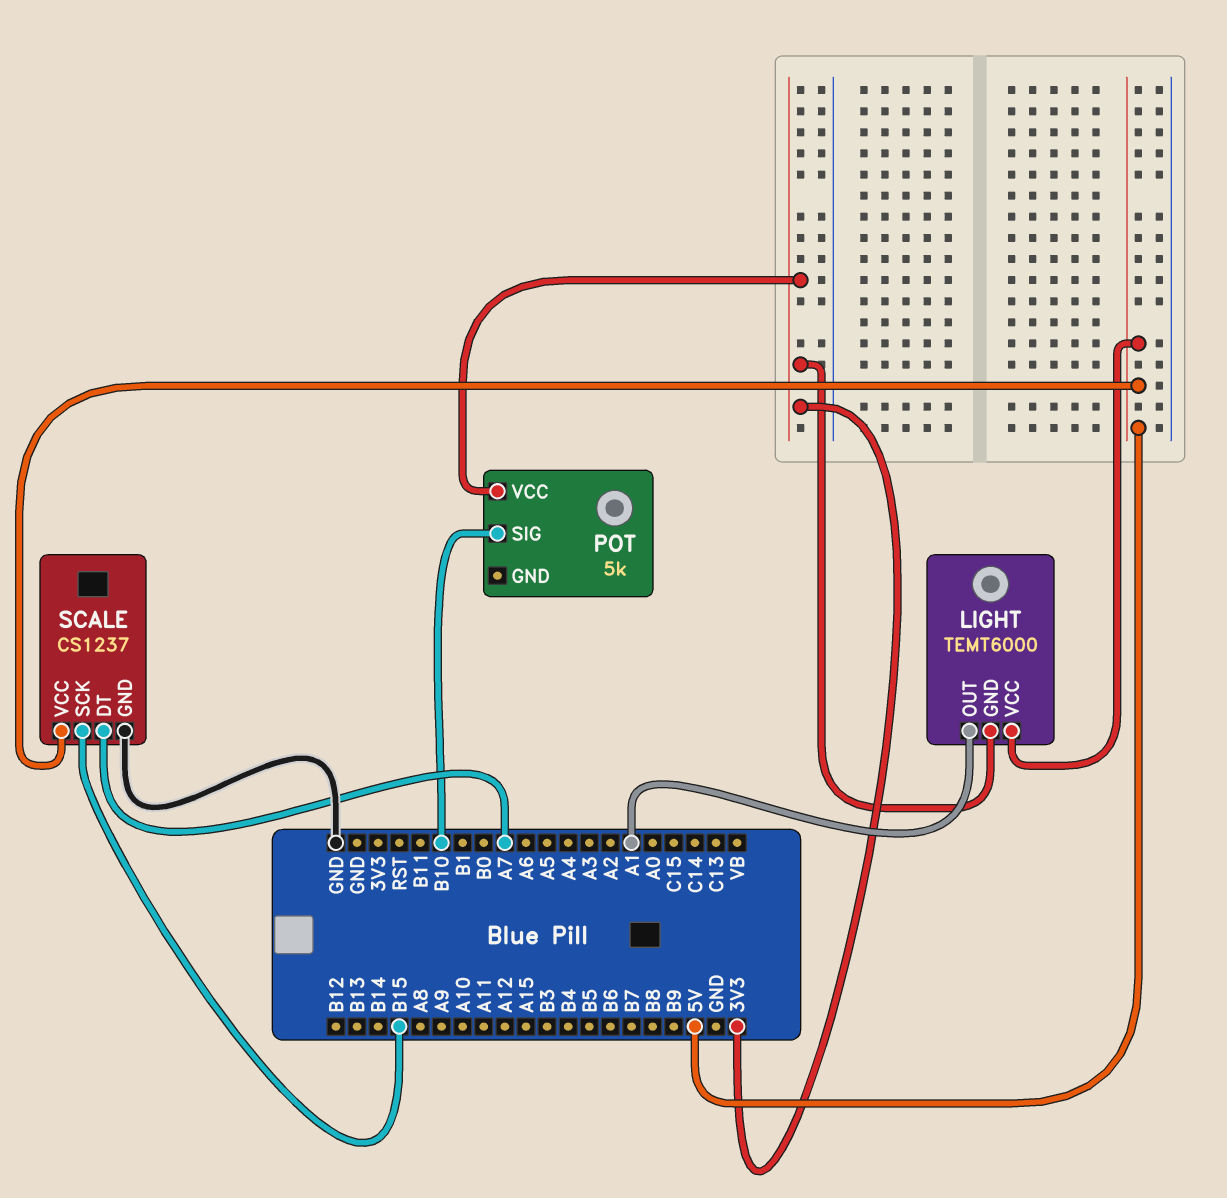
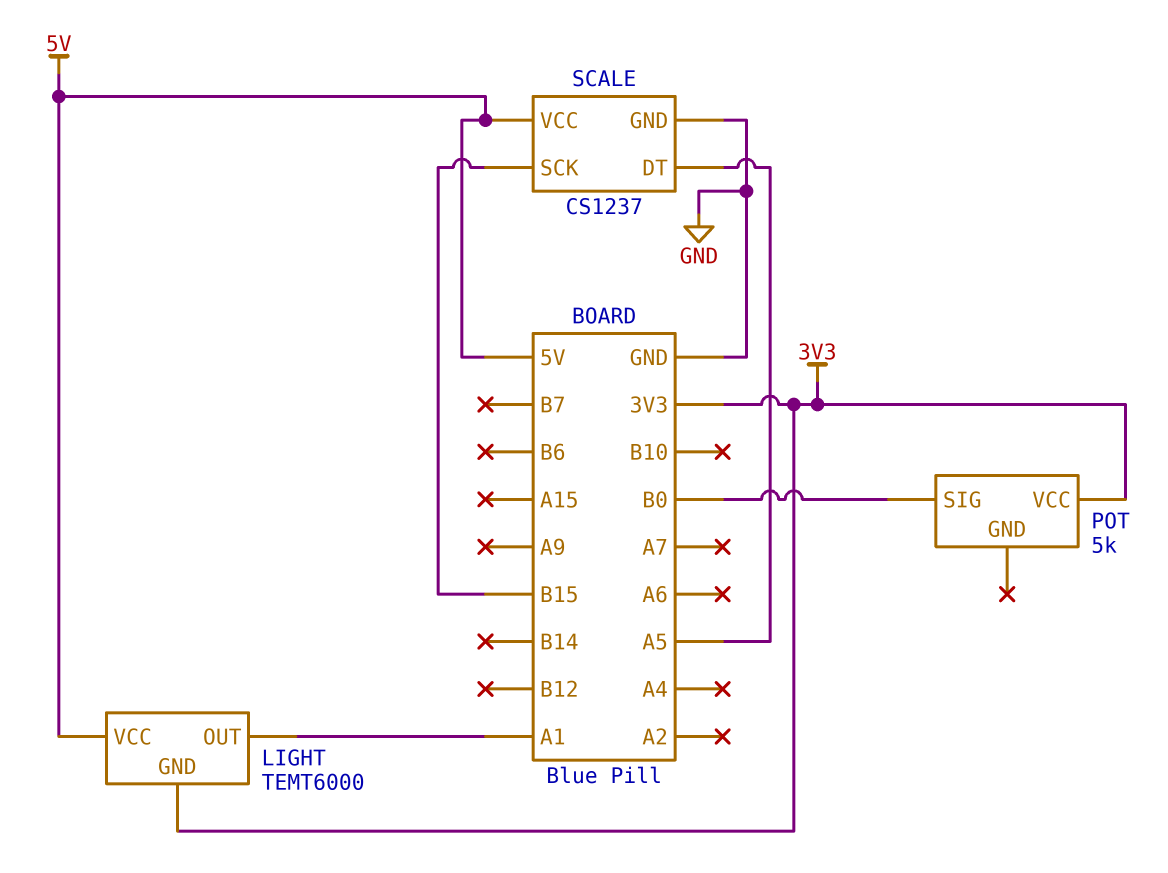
POT pin SIG: B10 -> B0
SCALE pin DT: A7 -> A5

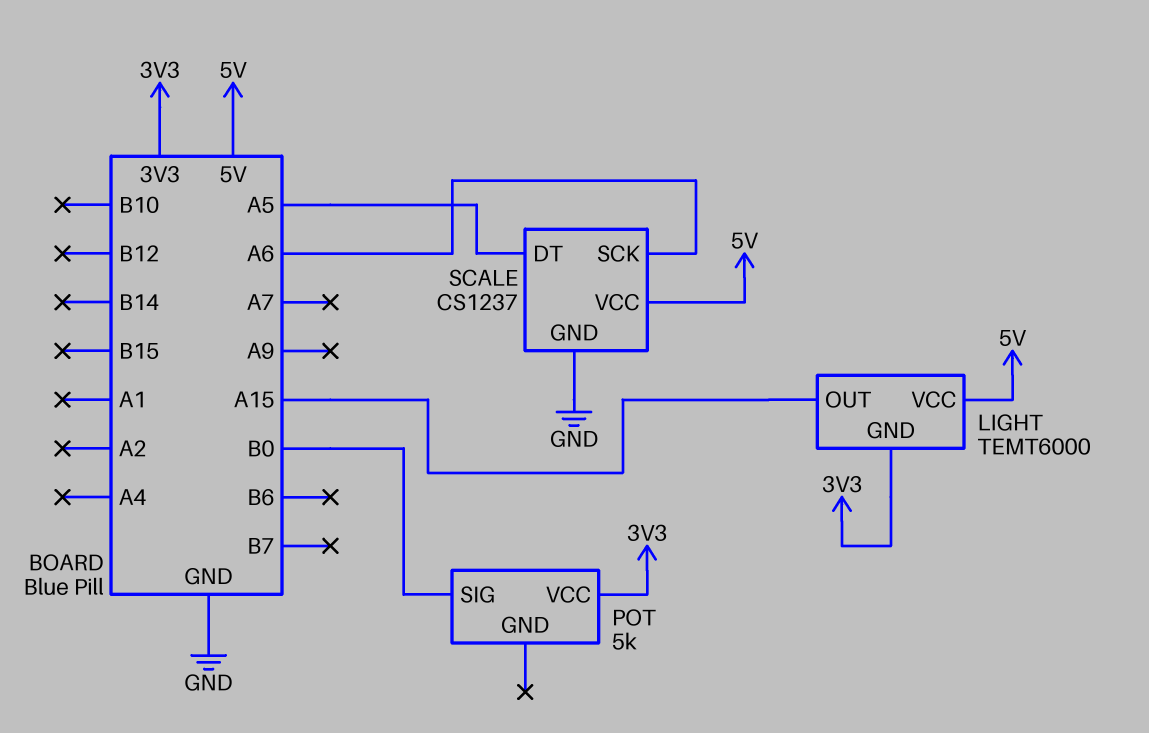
LIGHT pin OUT: A1 -> A15
SCALE pin SCK: B15 -> A6

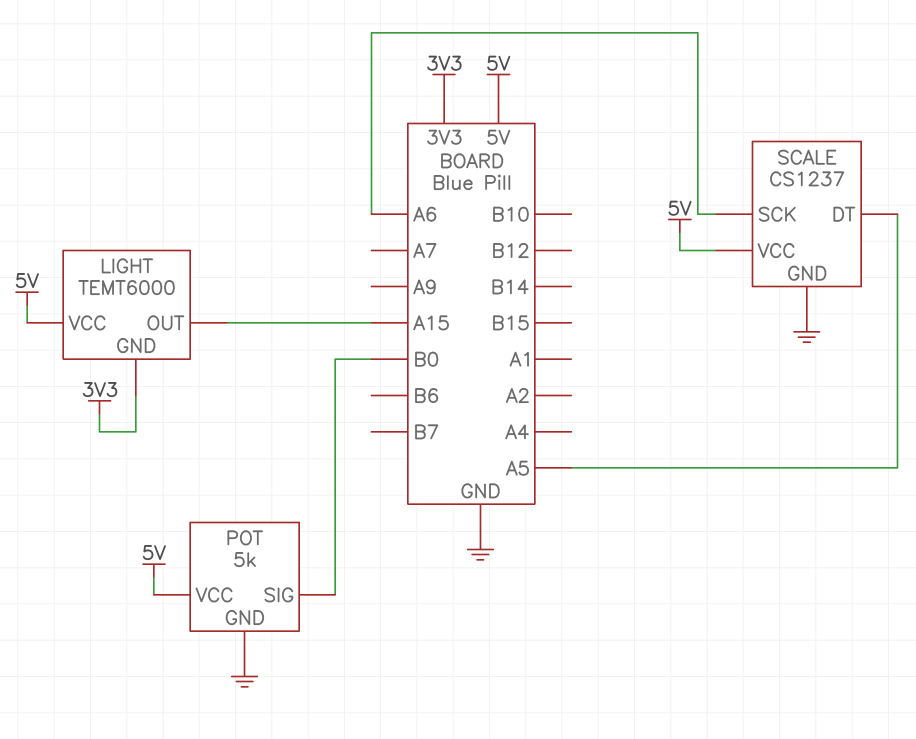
POT pin GND: none -> GND
POT pin VCC: 3V3 -> 5V

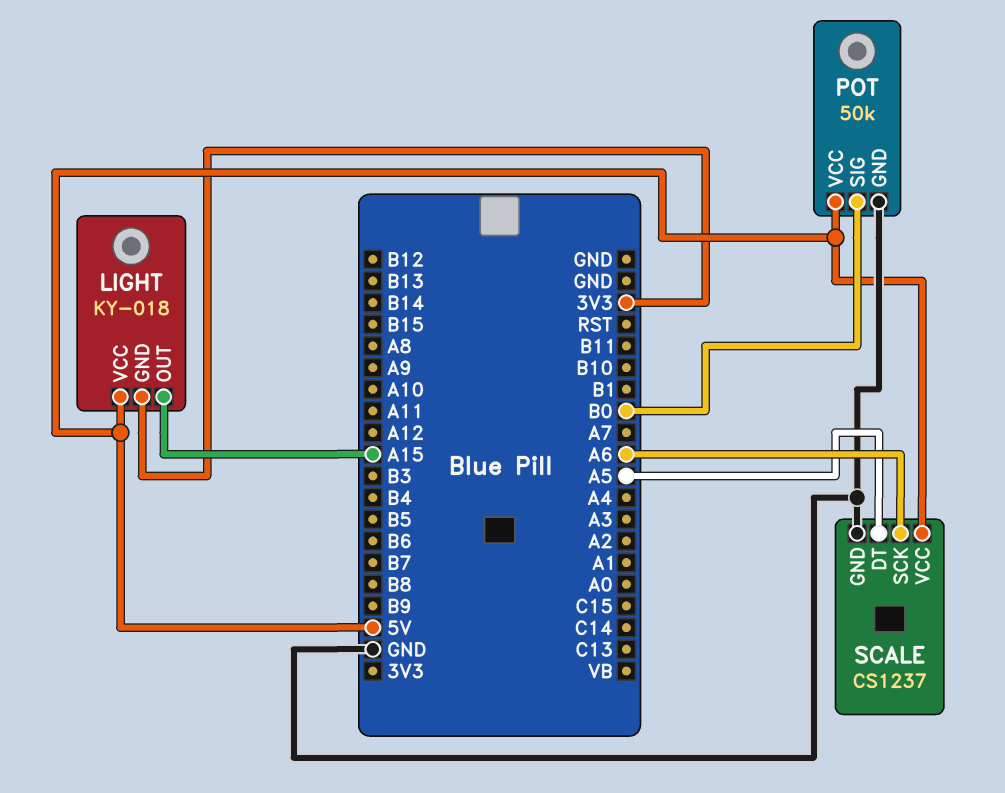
LIGHT: TEMT6000 -> KY-018
POT: 5k -> 50k

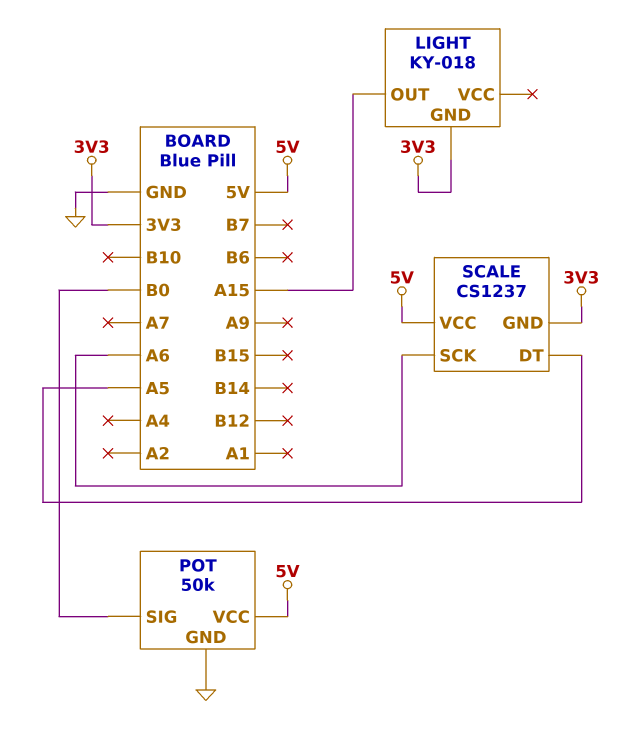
LIGHT pin VCC: 5V -> none
SCALE pin GND: GND -> 3V3

